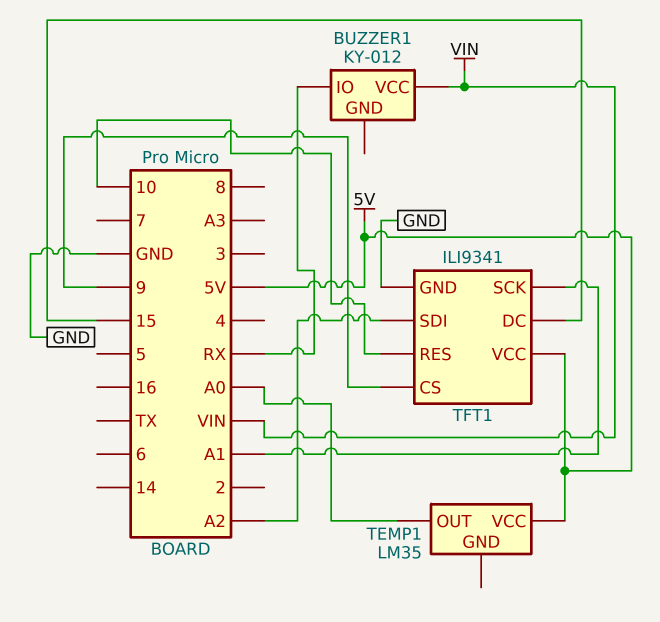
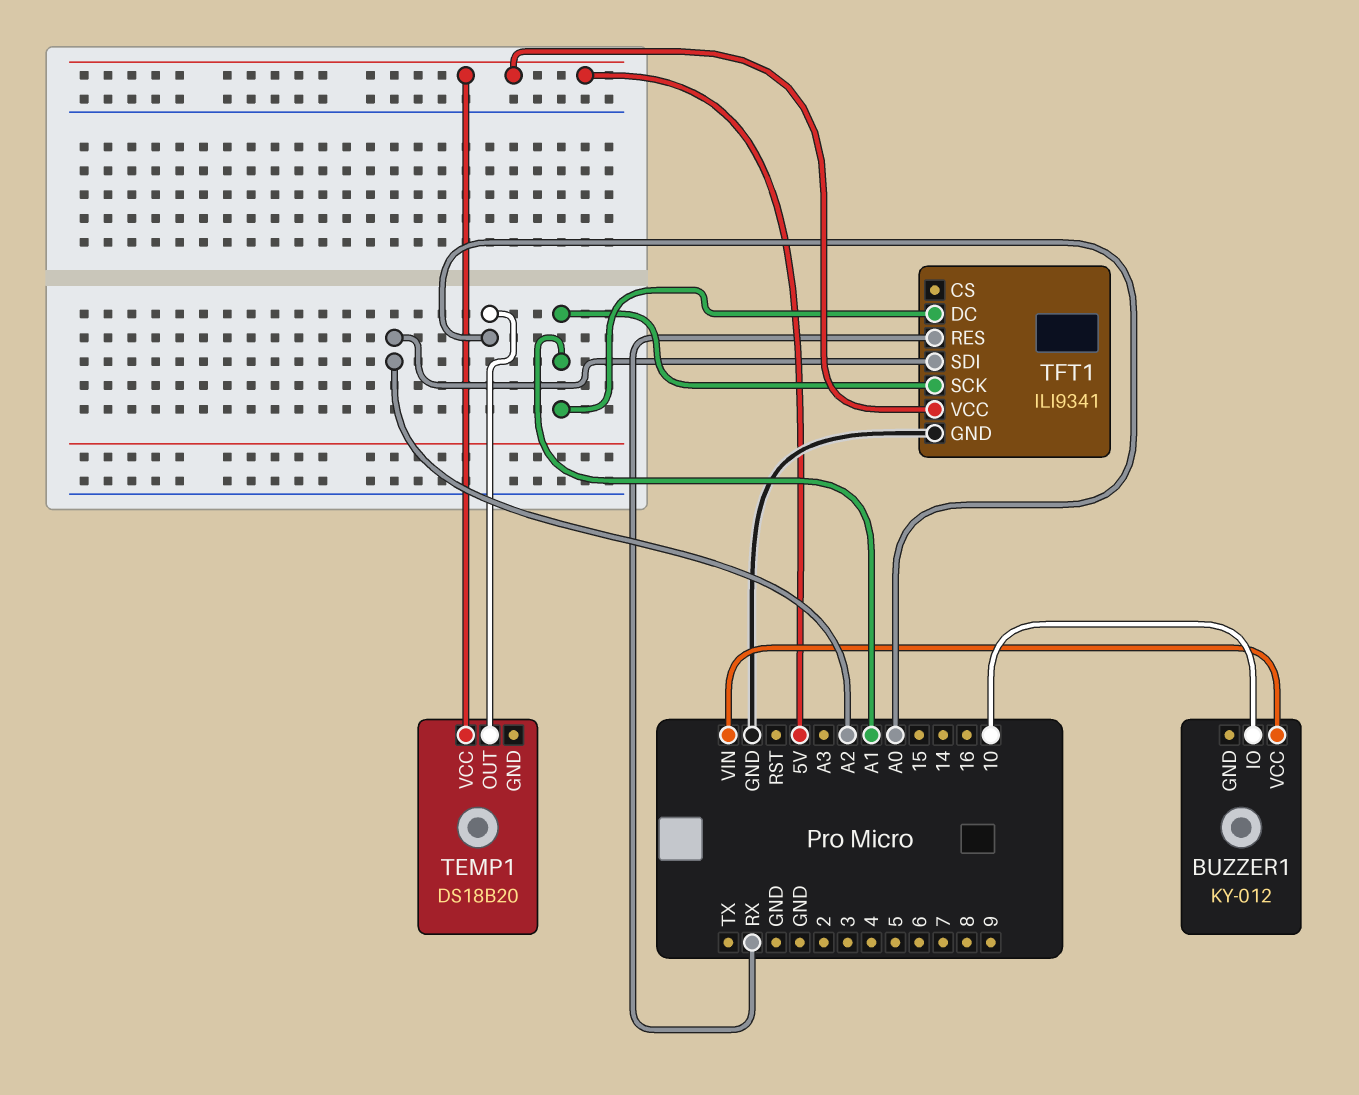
BUZZER1 pin IO: RX -> 10
TEMP1: LM35 -> DS18B20
TFT1 pin CS: 9 -> none
TFT1 pin DC: 15 -> A1
TFT1 pin RES: 10 -> RX

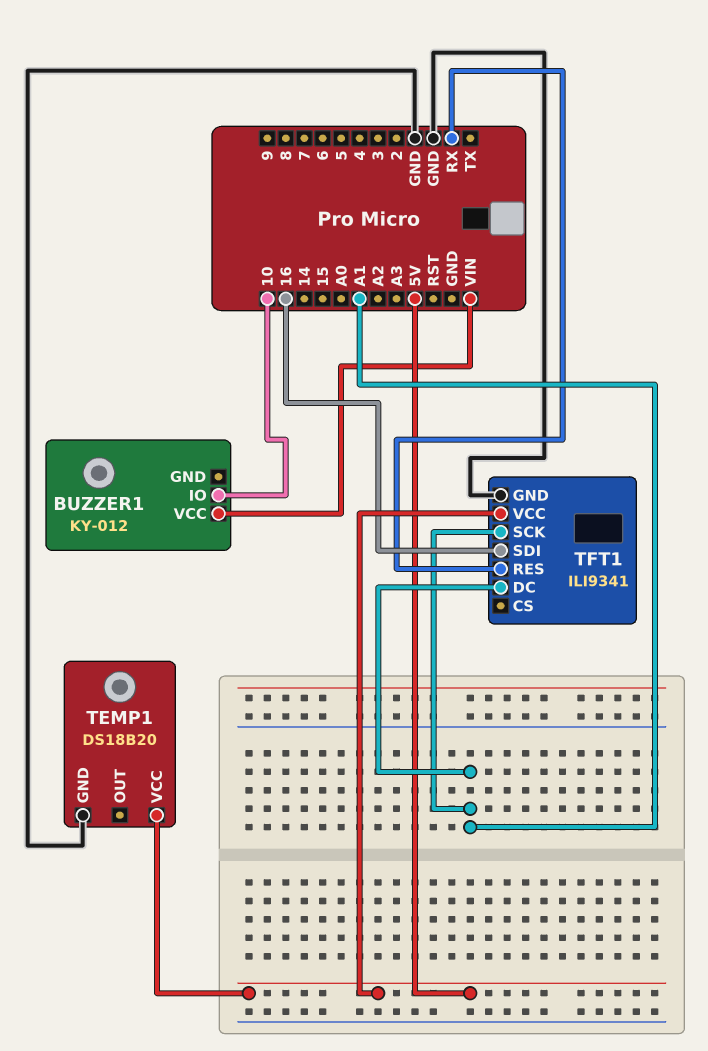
TEMP1 pin GND: none -> GND
TEMP1 pin OUT: A0 -> none
TFT1 pin SDI: A2 -> 16

